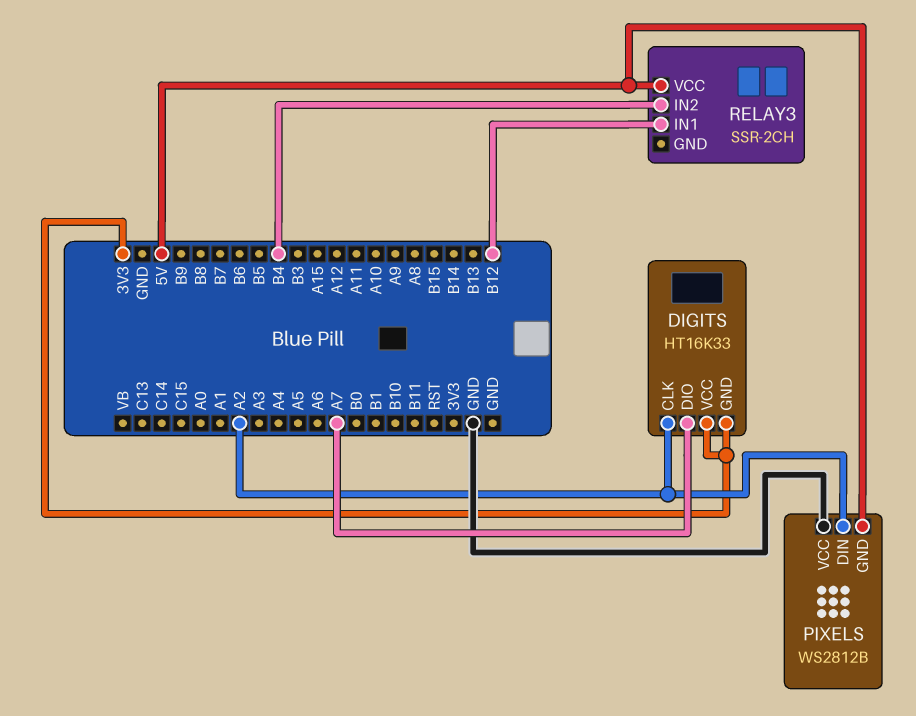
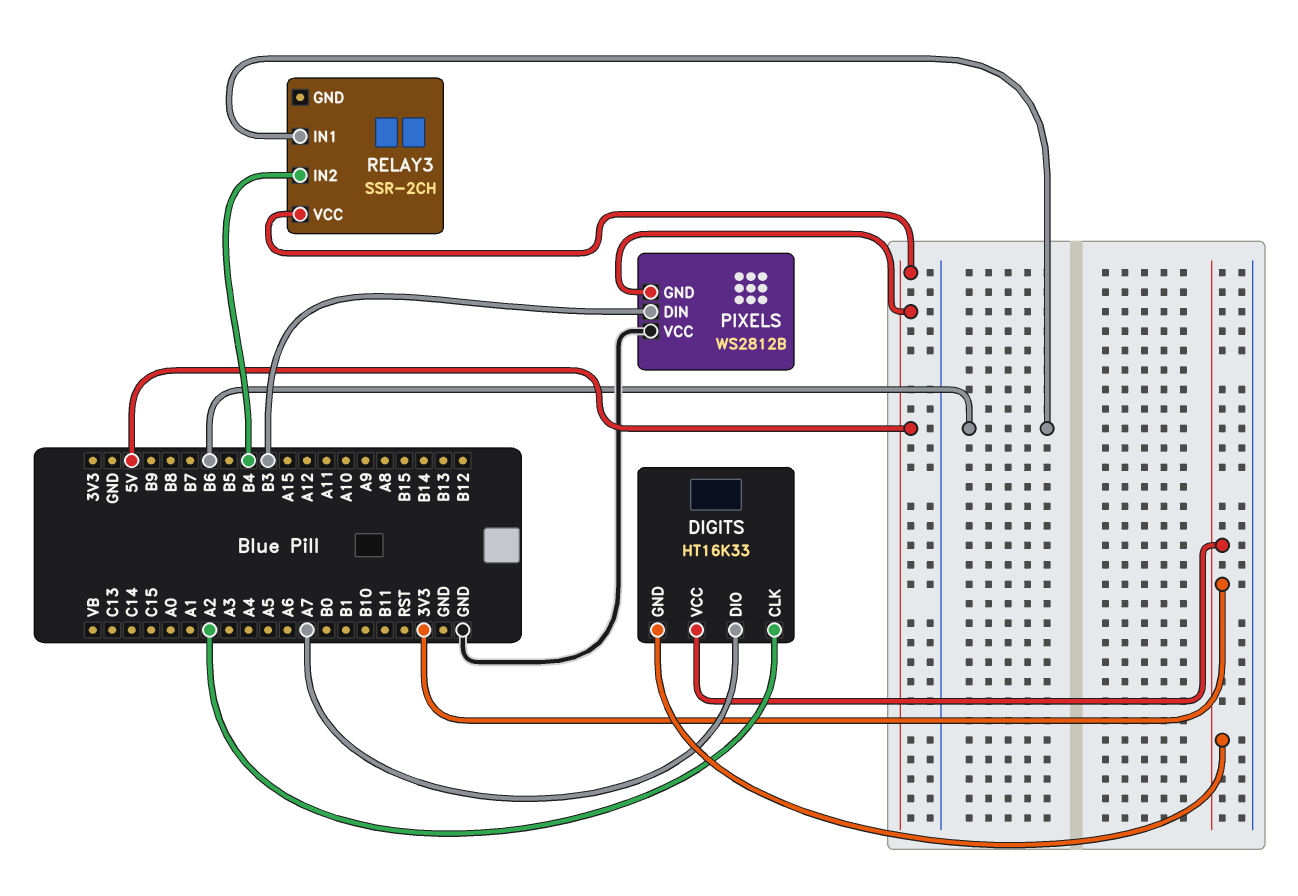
PIXELS pin DIN: A2 -> B3
RELAY3 pin IN1: B12 -> B6

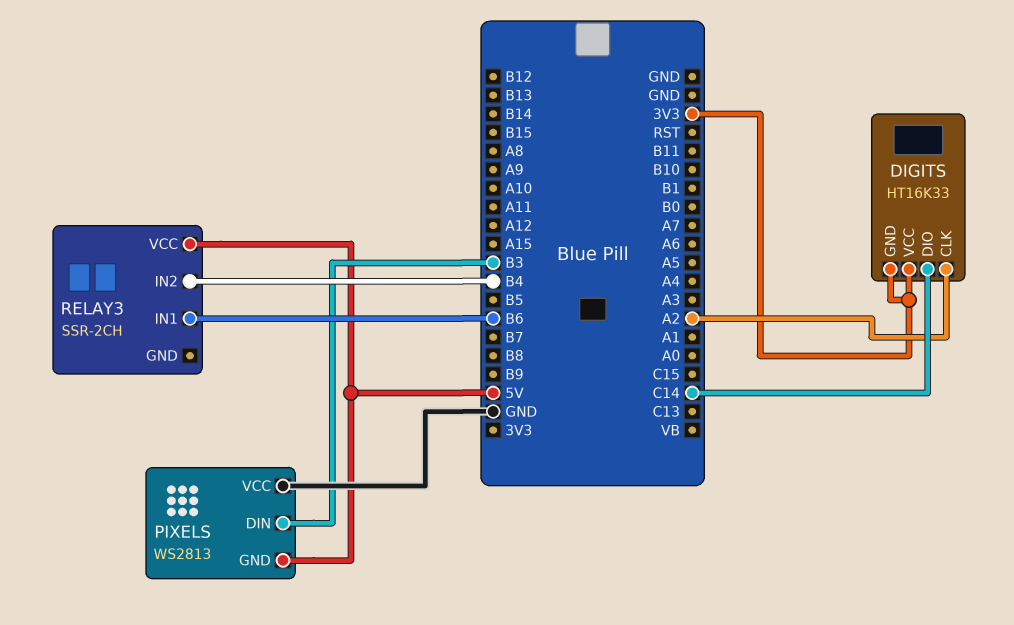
DIGITS pin DIO: A7 -> C14
PIXELS: WS2812B -> WS2813

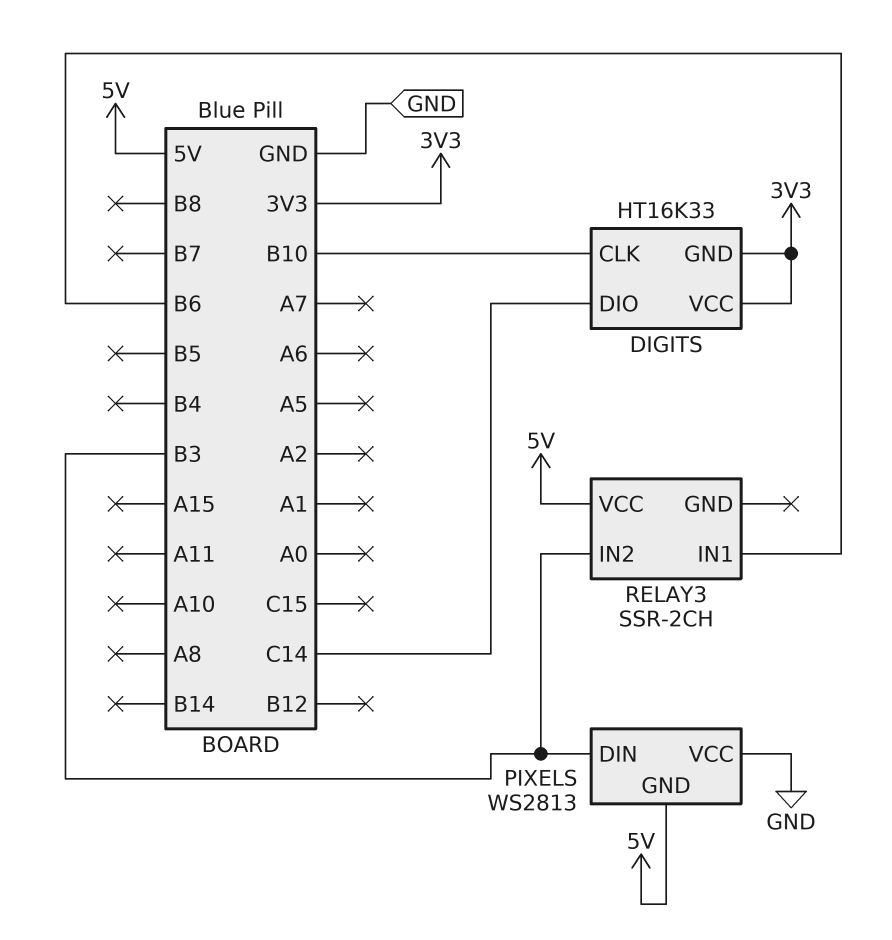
DIGITS pin CLK: A2 -> B10
RELAY3 pin IN2: B4 -> B3

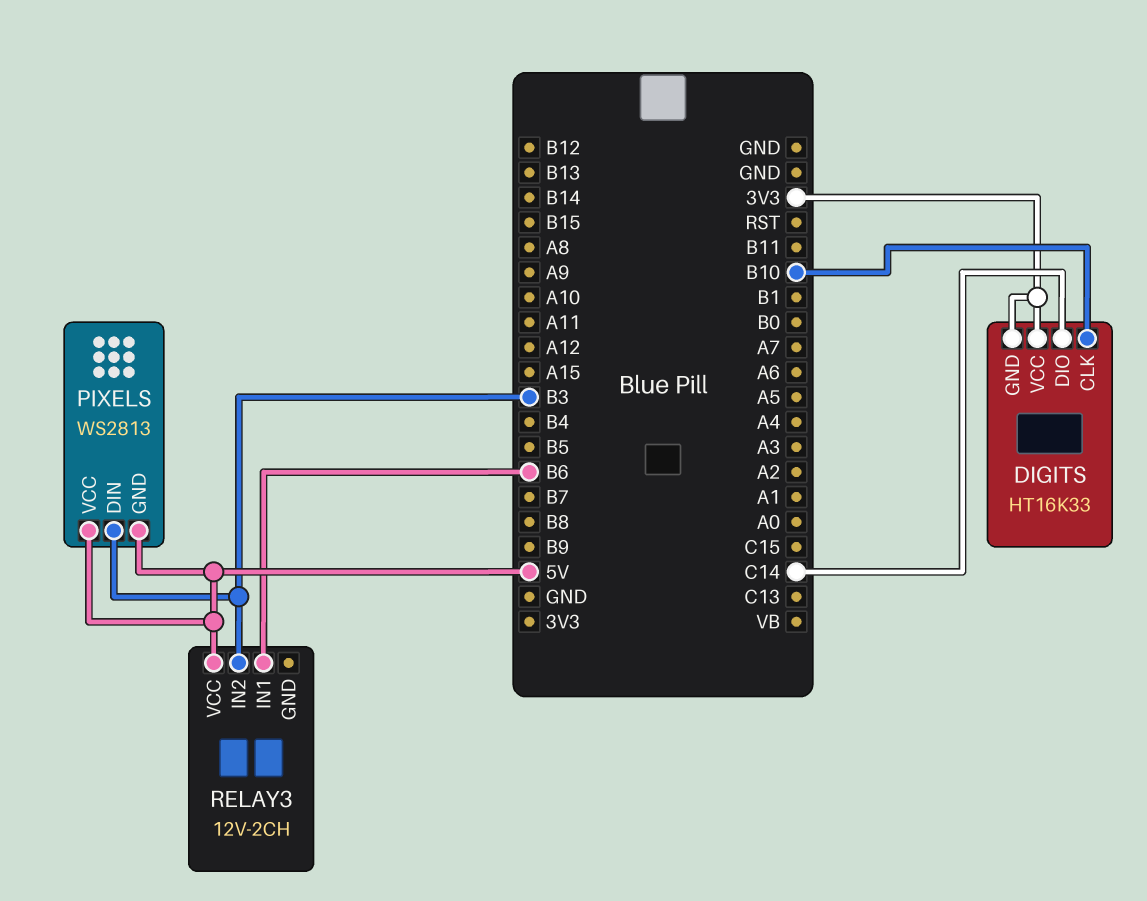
PIXELS pin VCC: GND -> 5V
RELAY3: SSR-2CH -> 12V-2CH

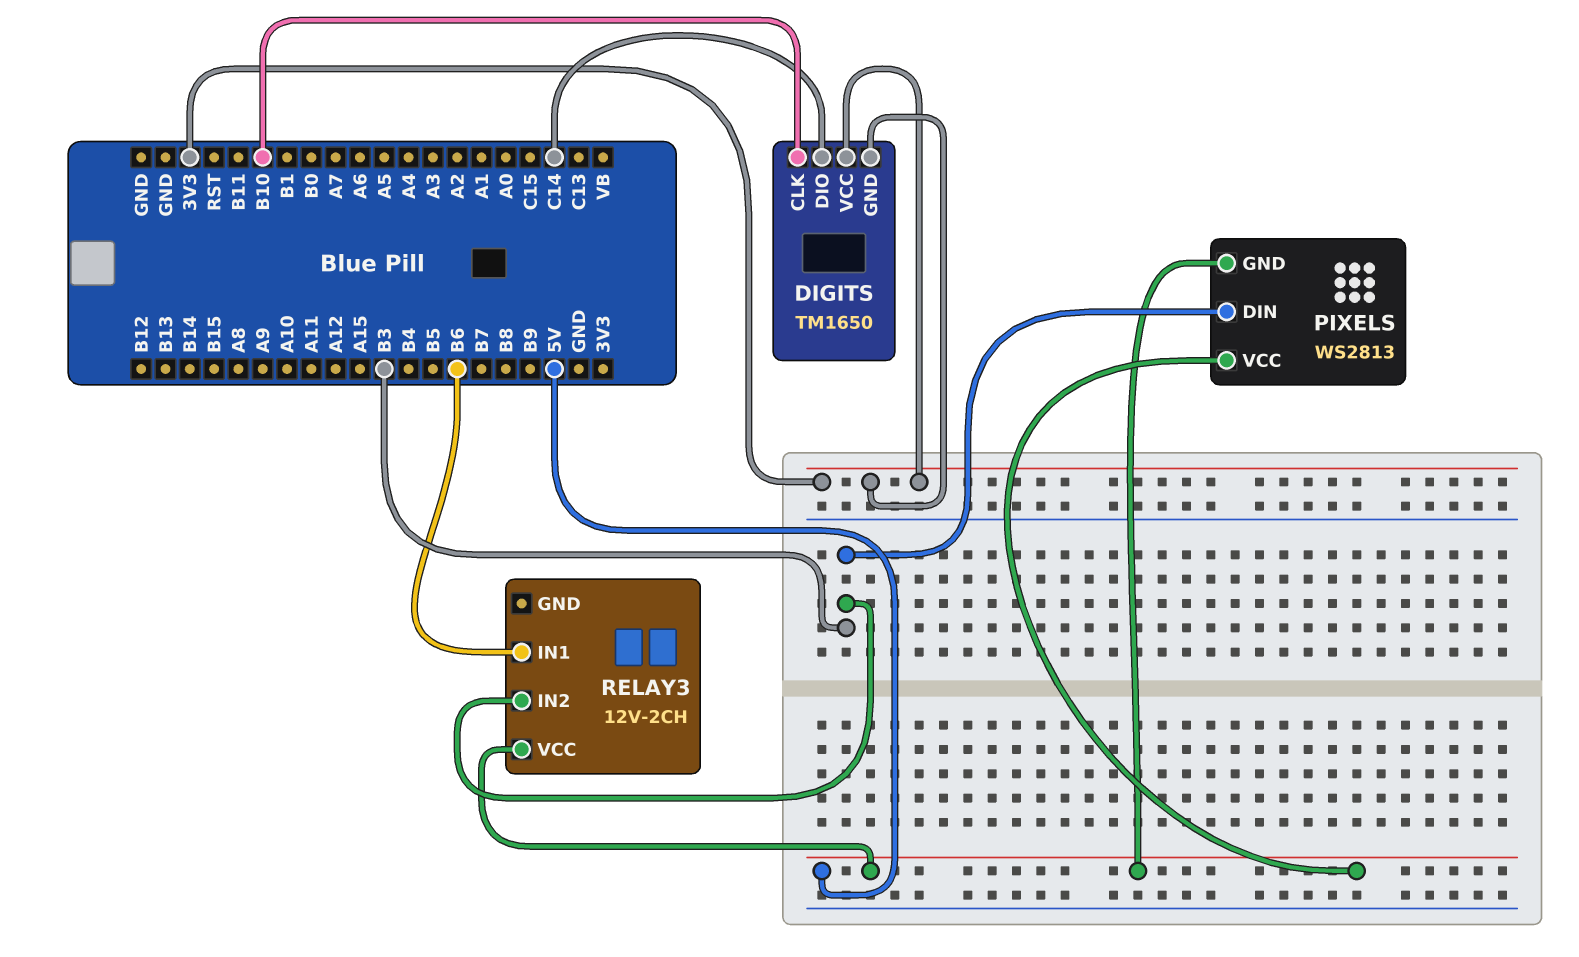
DIGITS: HT16K33 -> TM1650

